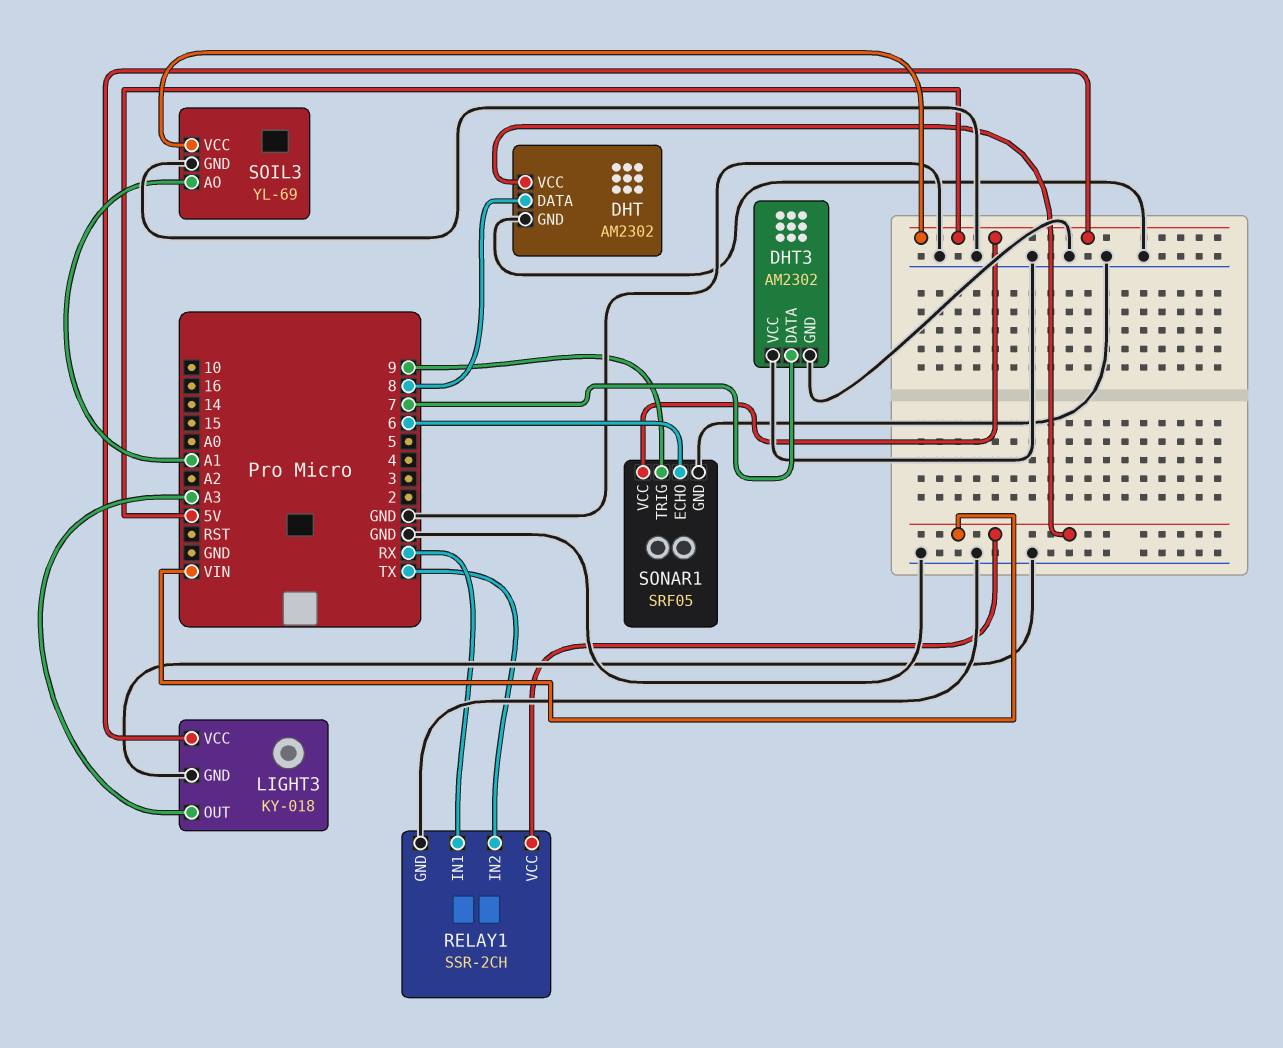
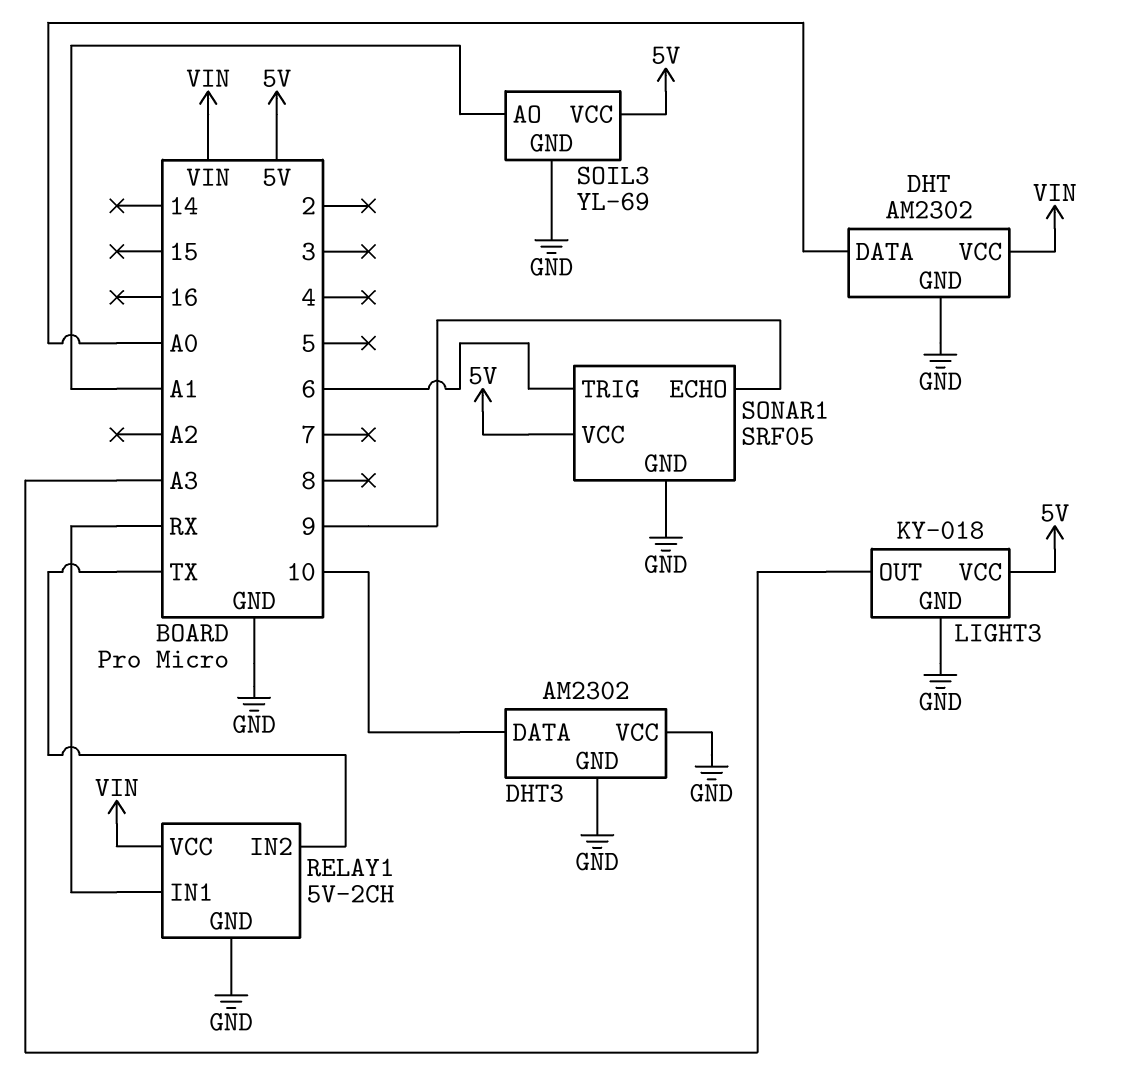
DHT pin DATA: 8 -> A0
DHT3 pin DATA: 7 -> 10
RELAY1: SSR-2CH -> 5V-2CH
SONAR1 pin ECHO: 6 -> 9
SONAR1 pin TRIG: 9 -> 6

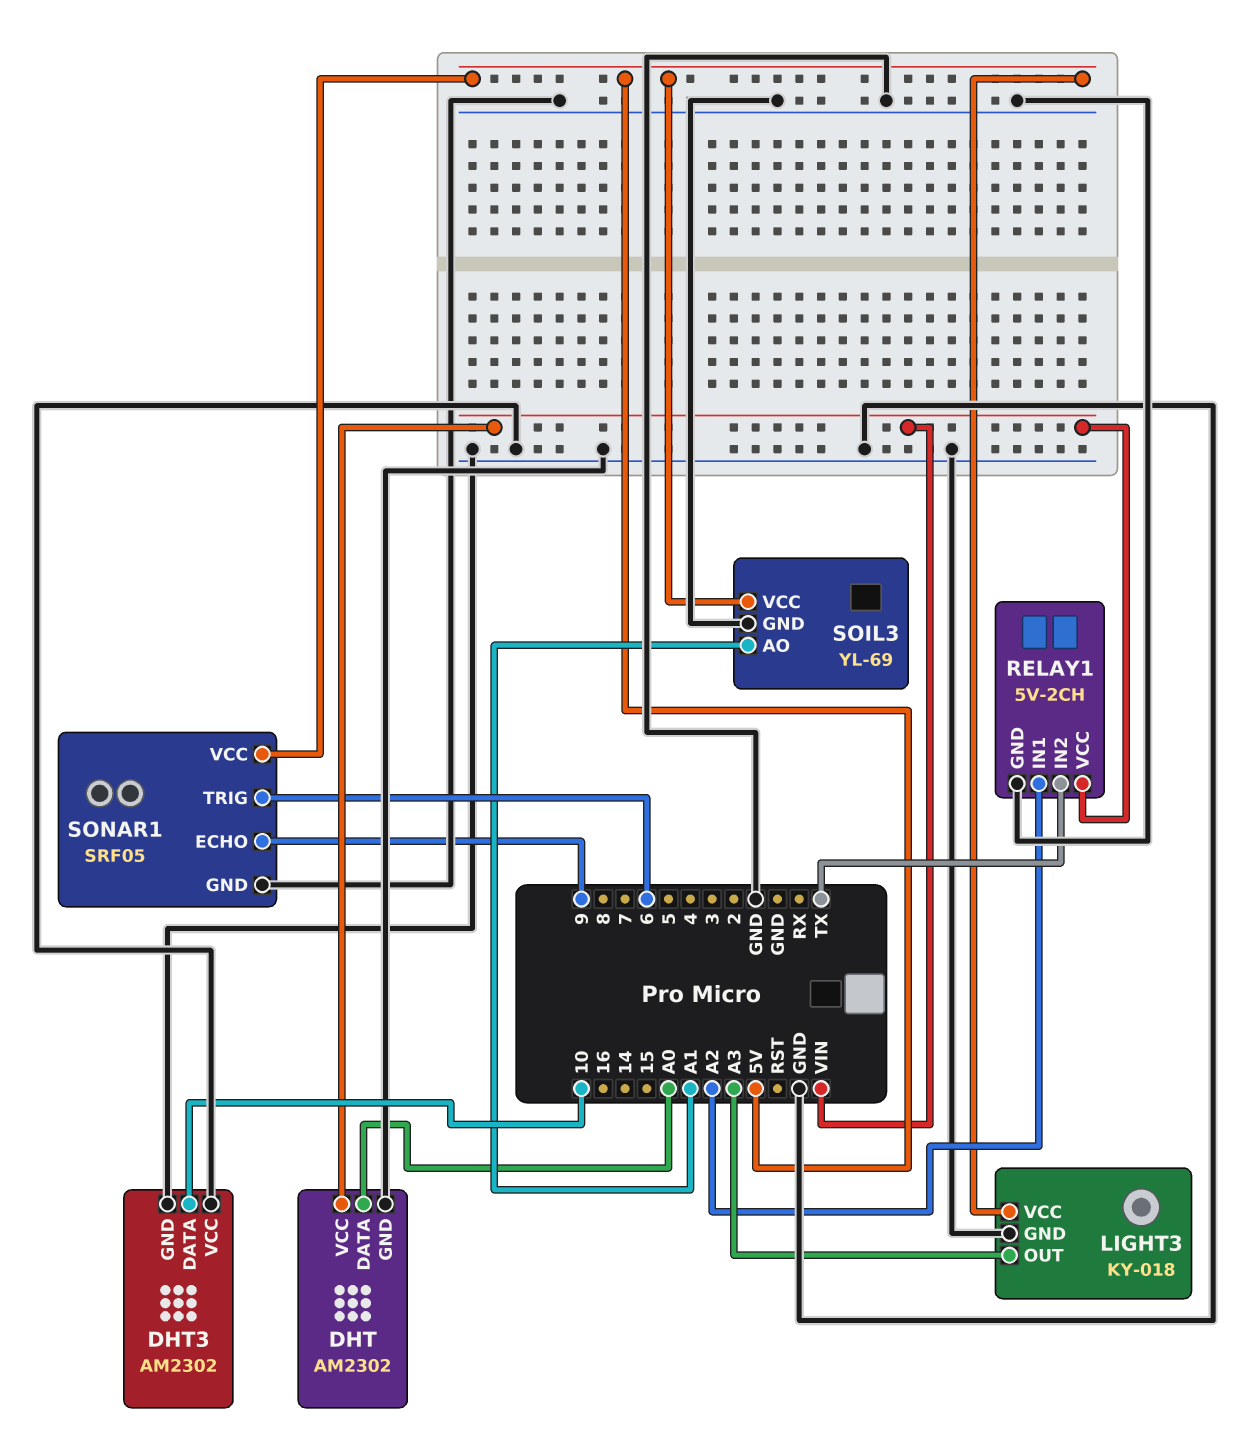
RELAY1 pin IN1: RX -> A2

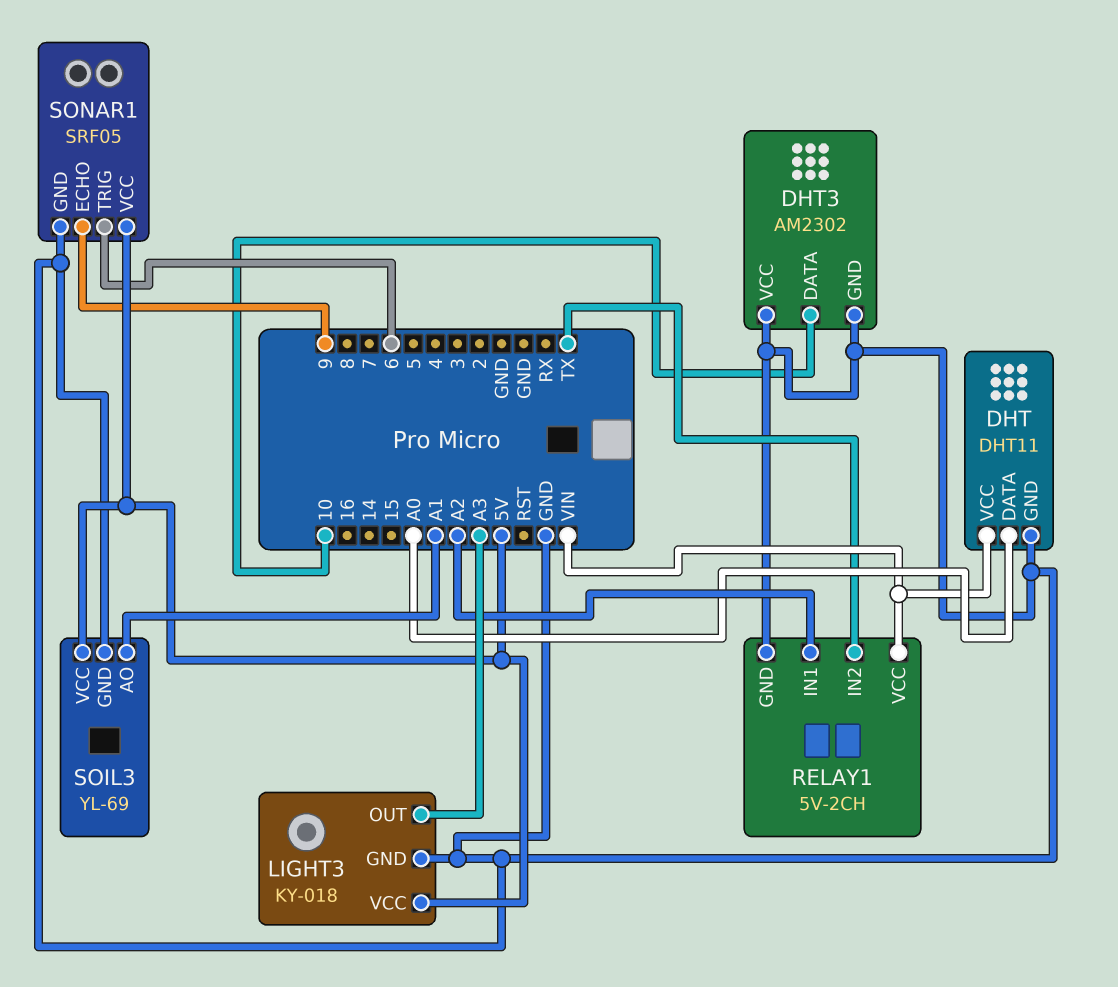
DHT: AM2302 -> DHT11

